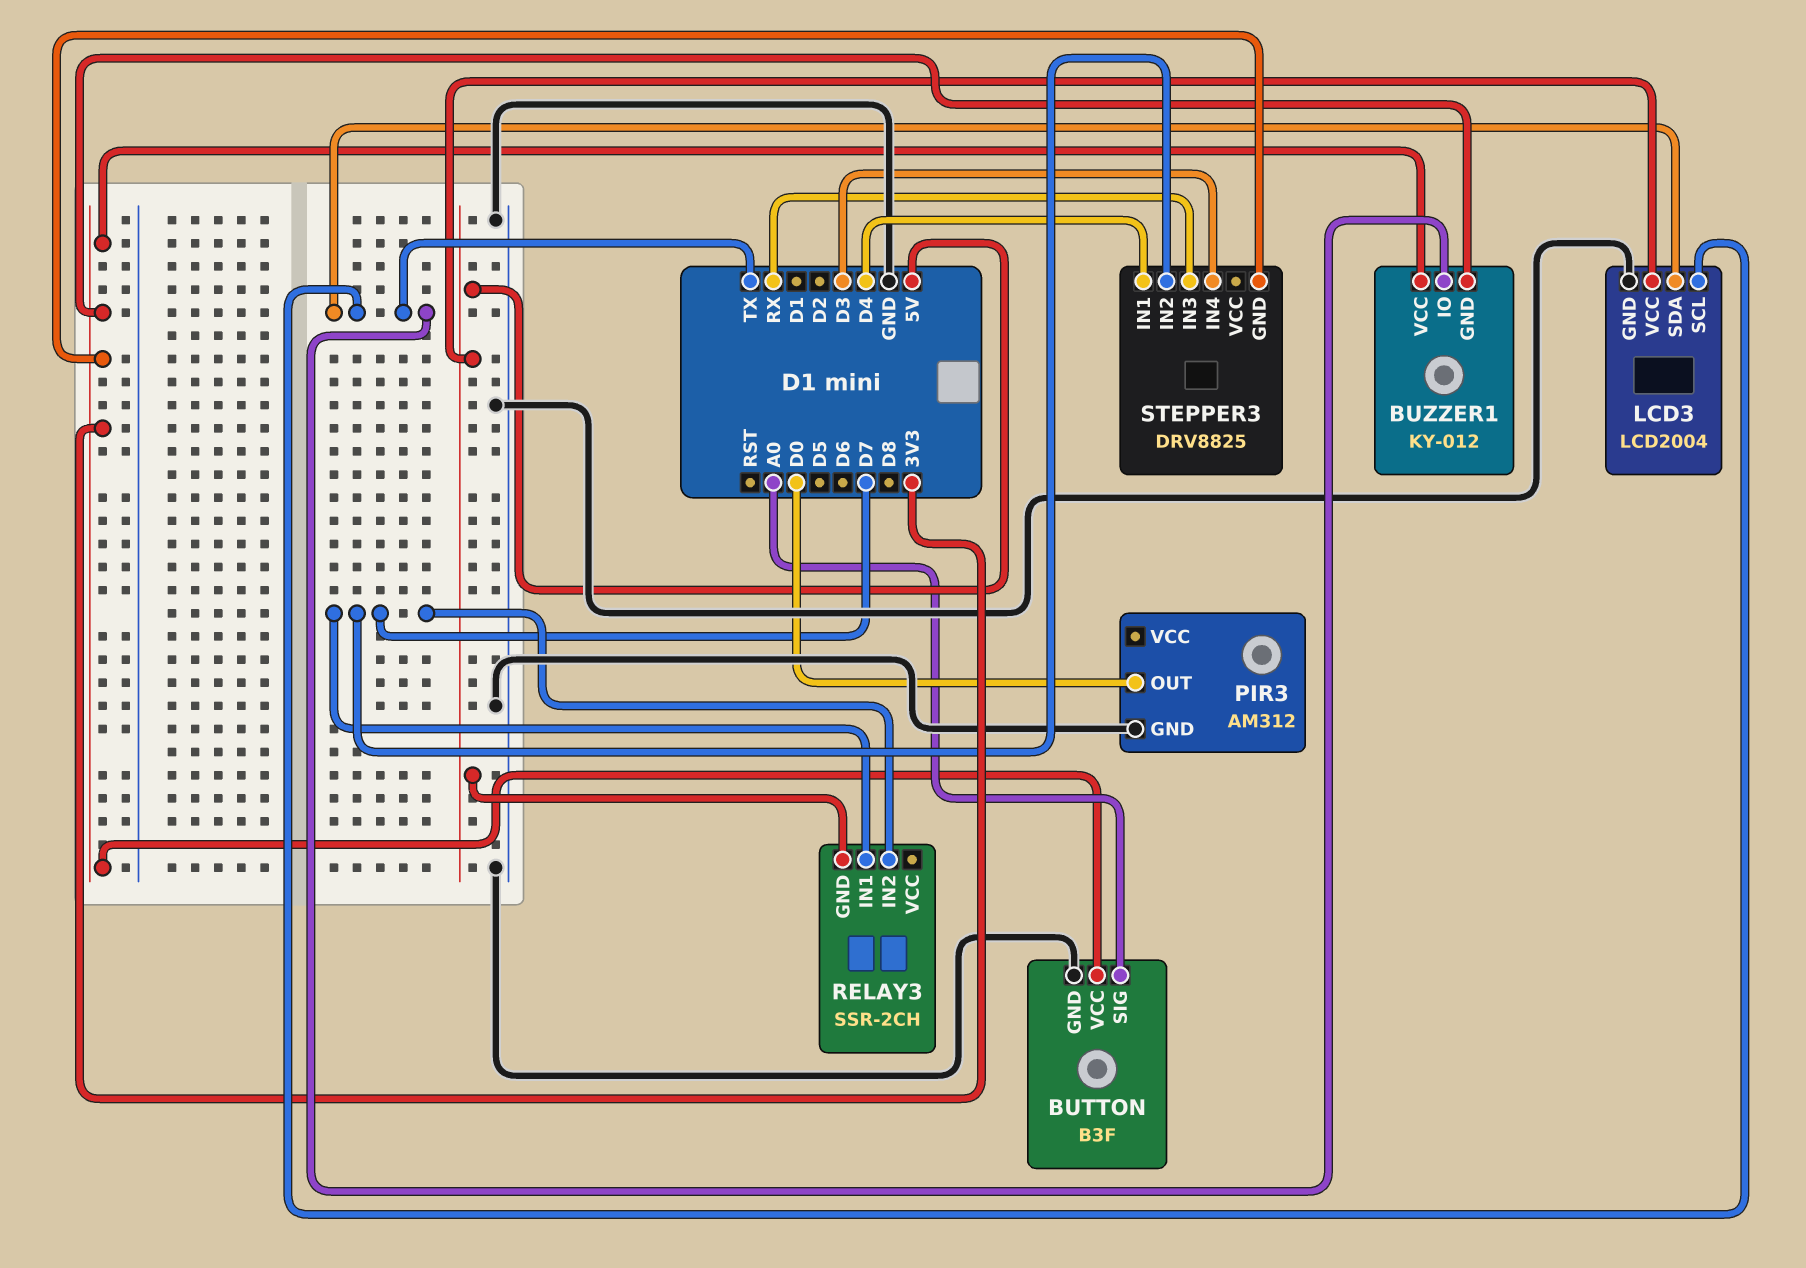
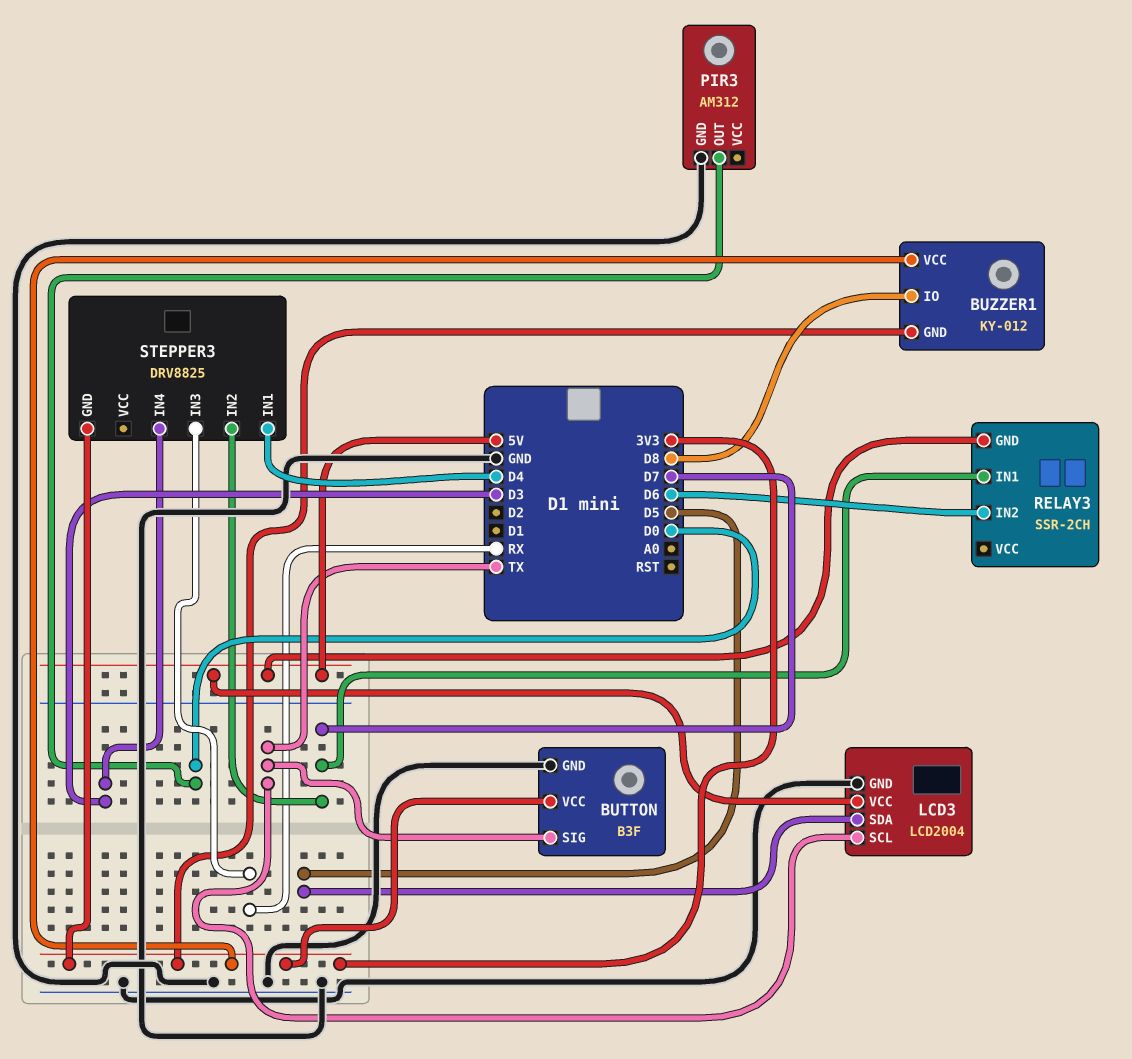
BUTTON pin SIG: A0 -> TX
BUZZER1 pin IO: TX -> D8
LCD3 pin SDA: TX -> D5
RELAY3 pin IN2: D7 -> D6

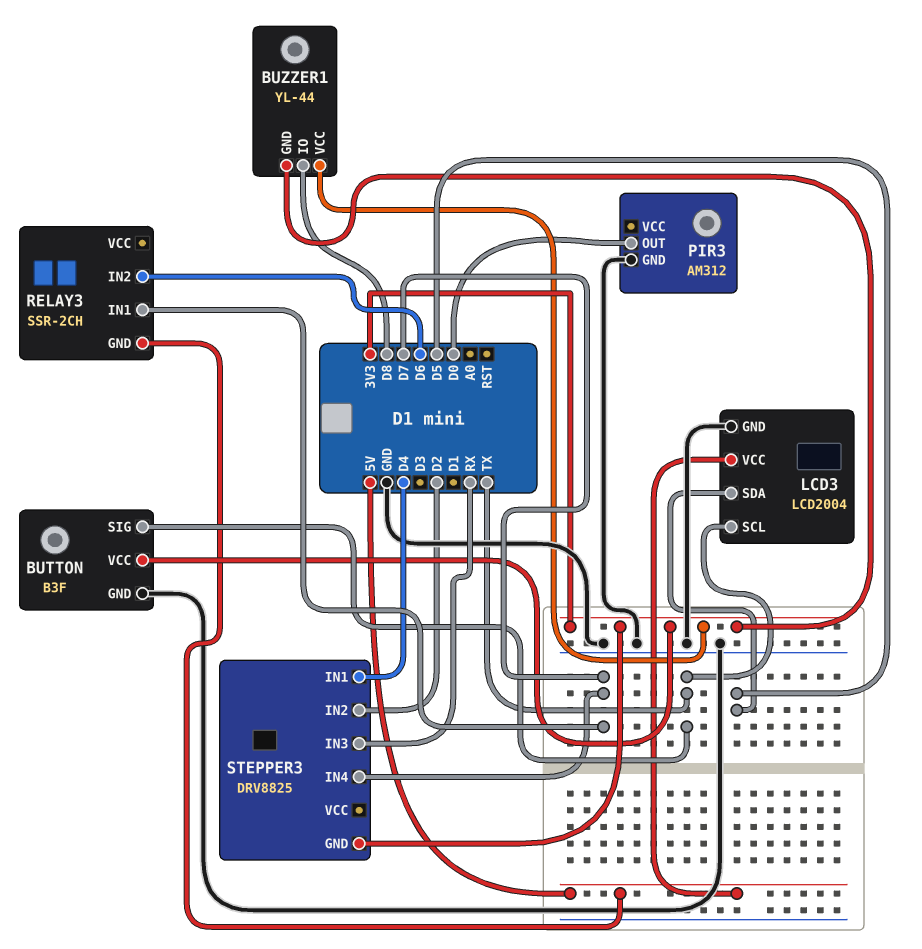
BUZZER1: KY-012 -> YL-44
STEPPER3 pin IN2: D7 -> D2
STEPPER3 pin IN4: D3 -> D7

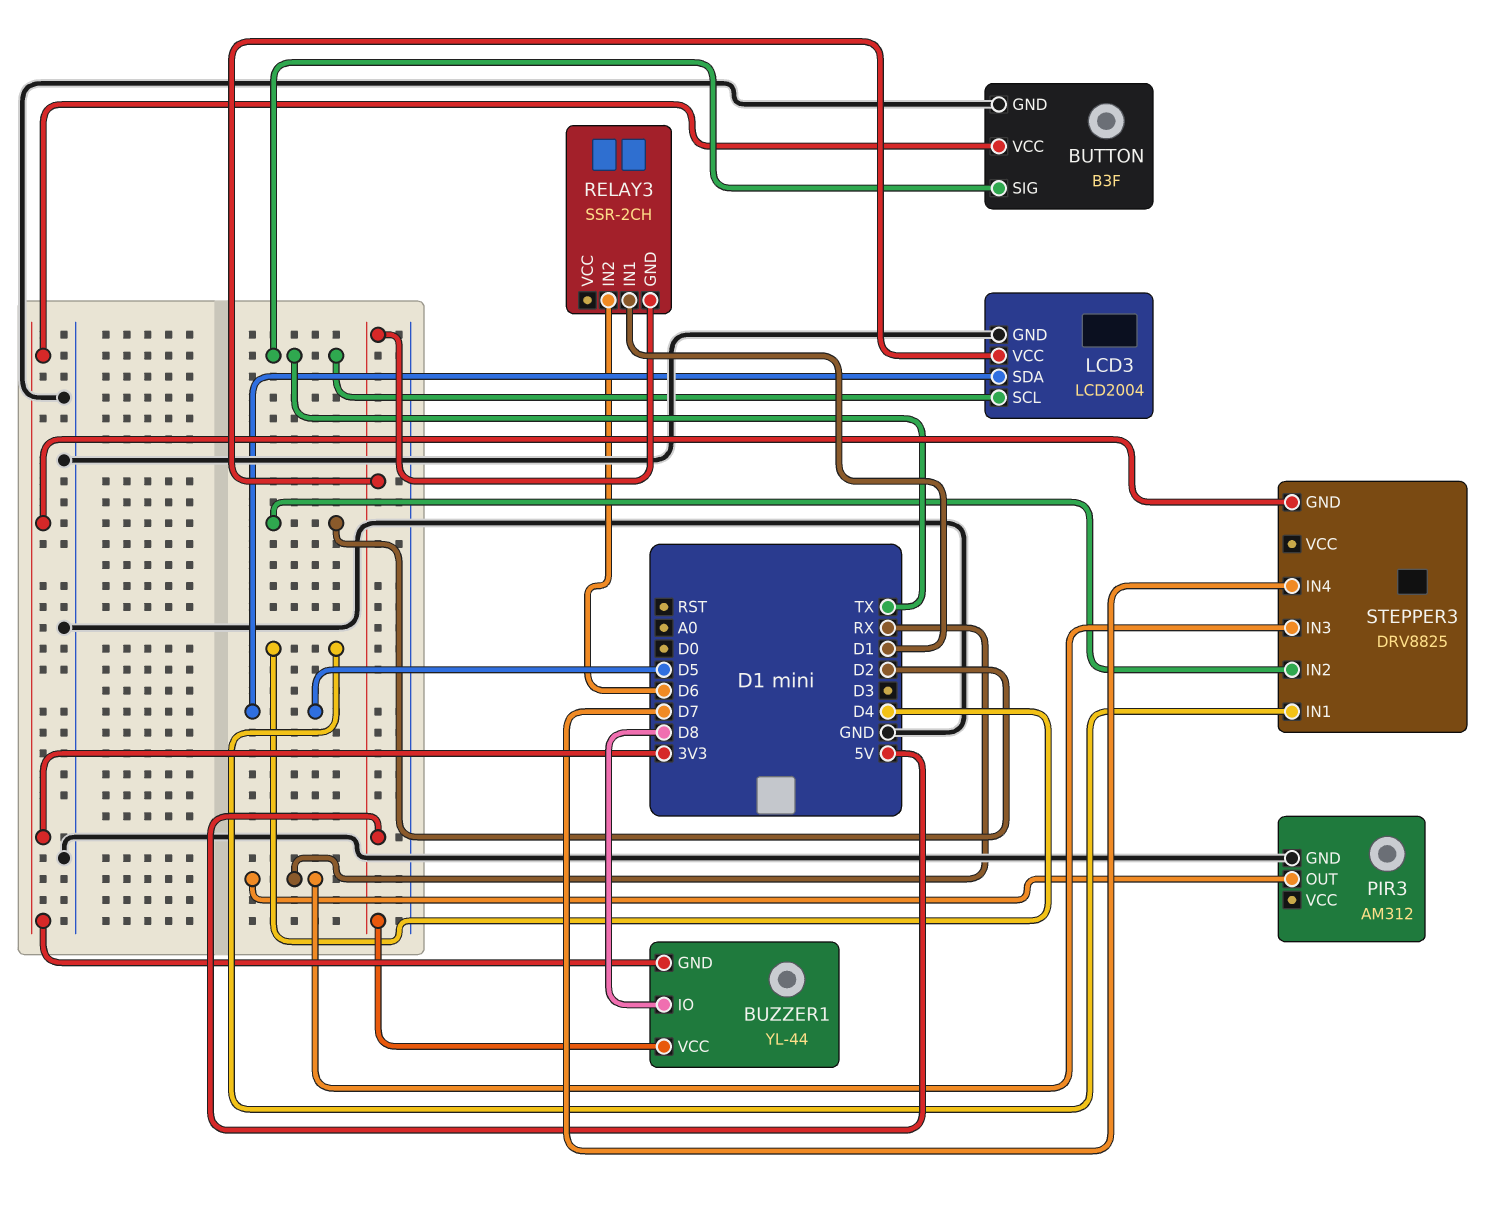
BUZZER1 pin VCC: 3V3 -> 5V
PIR3 pin OUT: D0 -> RX
RELAY3 pin IN1: D7 -> D1

